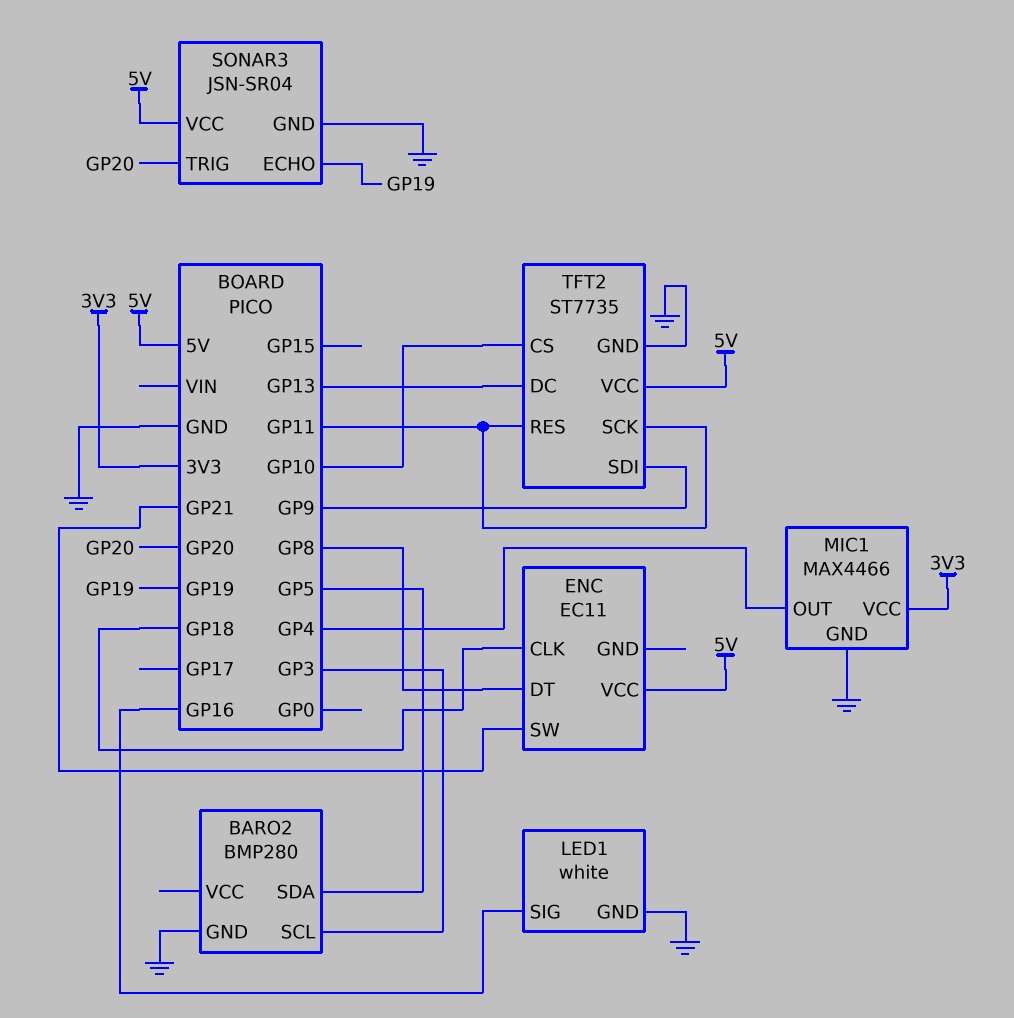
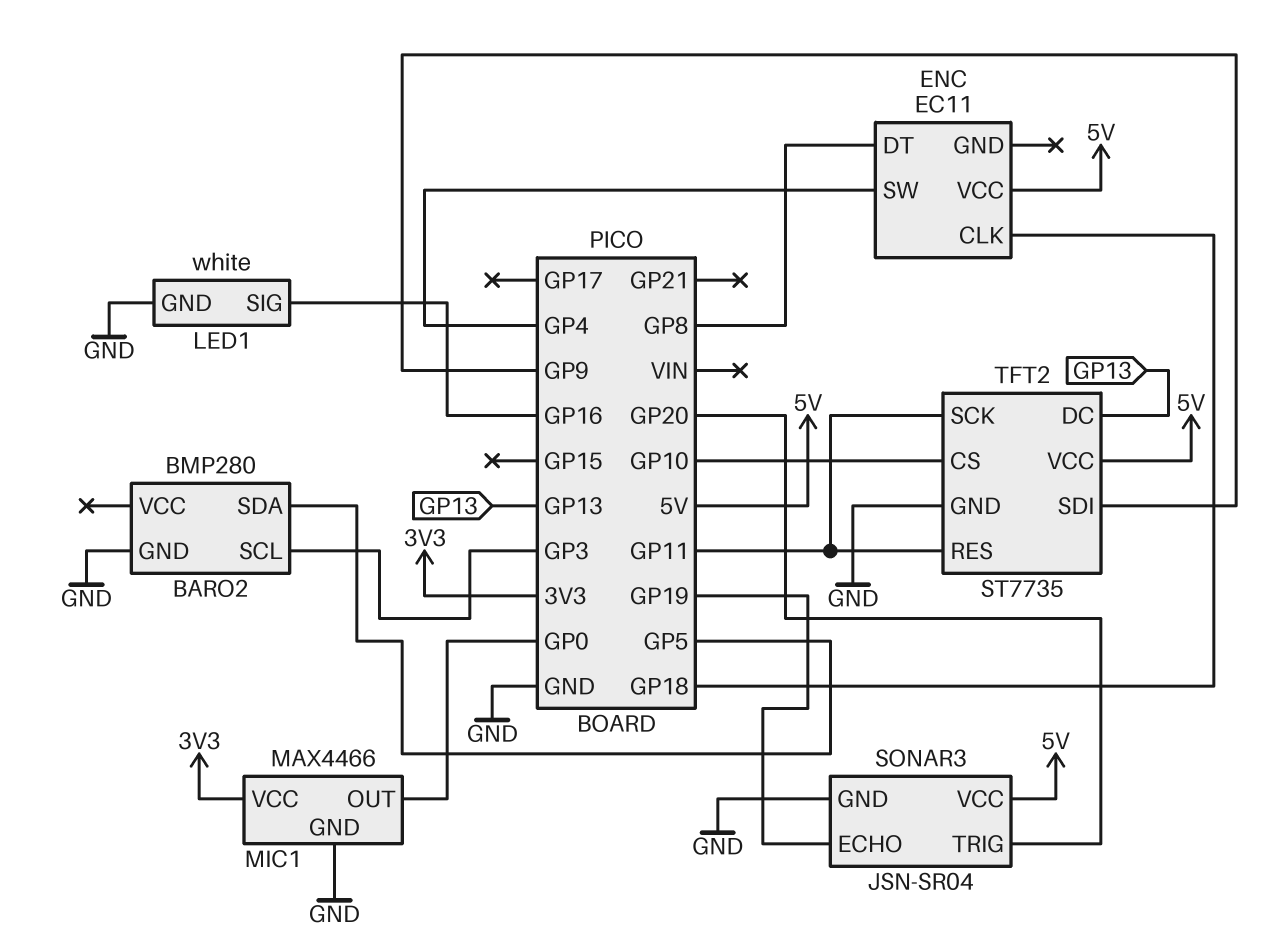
ENC pin SW: GP21 -> GP4
MIC1 pin OUT: GP4 -> GP0

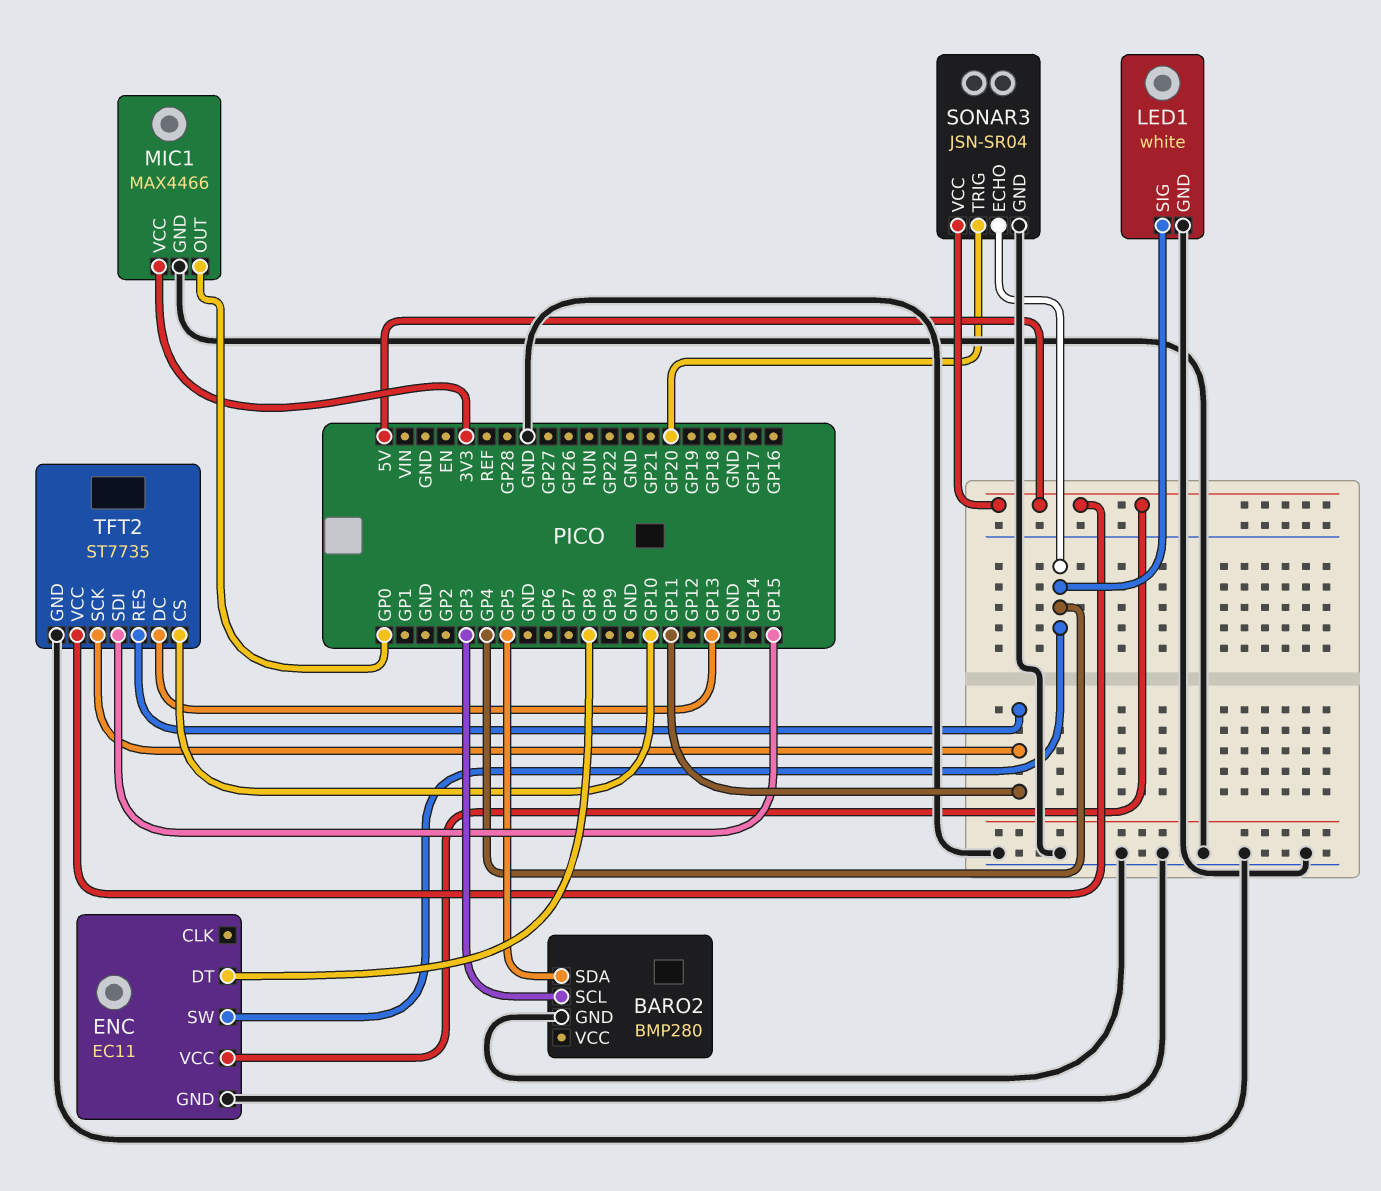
ENC pin CLK: GP18 -> none
ENC pin GND: none -> GND
LED1 pin SIG: GP16 -> GP4
SONAR3 pin ECHO: GP19 -> GP4
TFT2 pin SDI: GP9 -> GP15

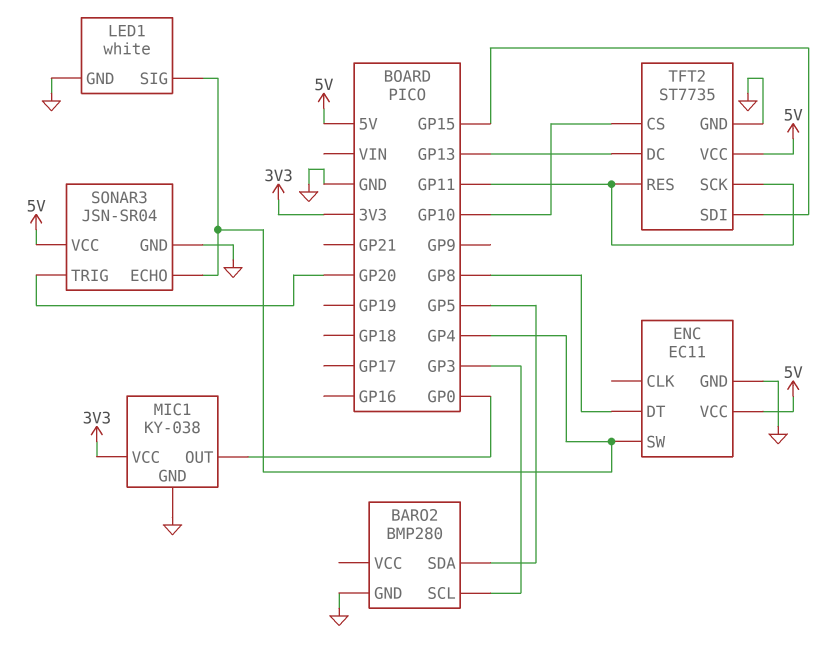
MIC1: MAX4466 -> KY-038

